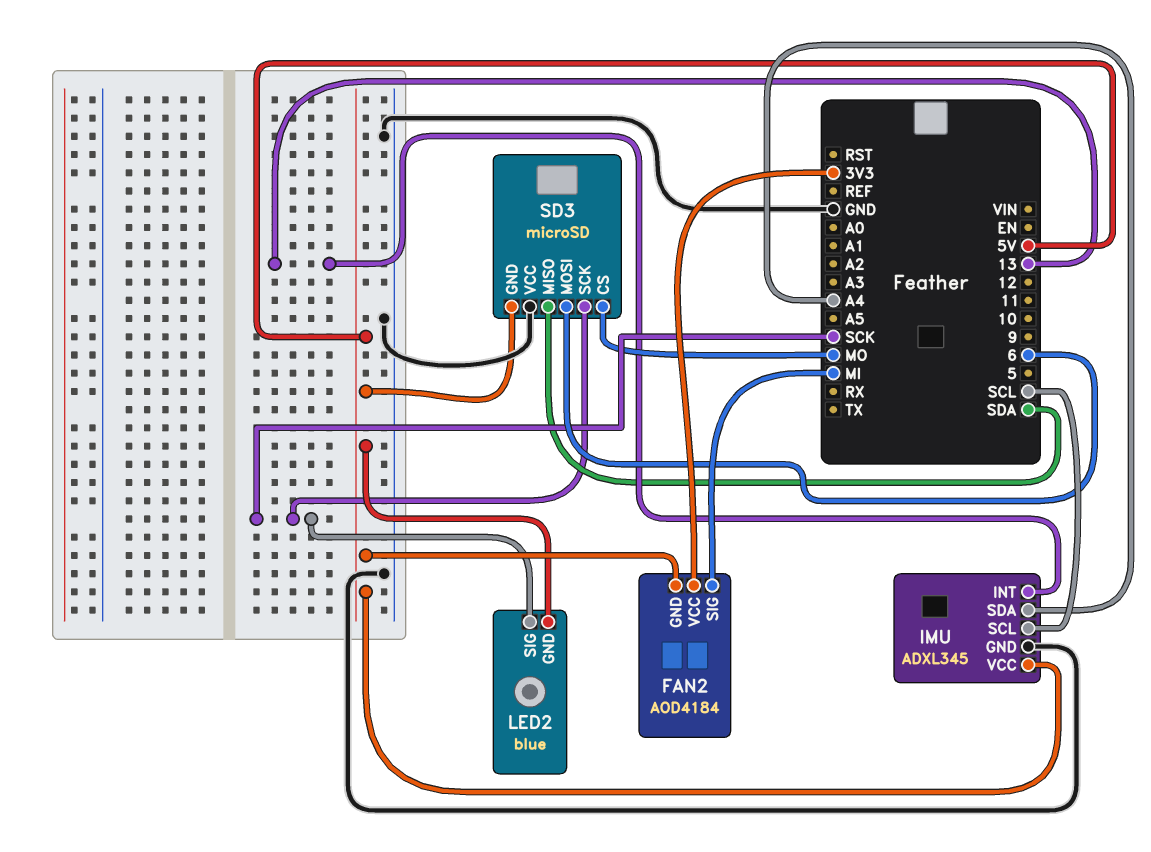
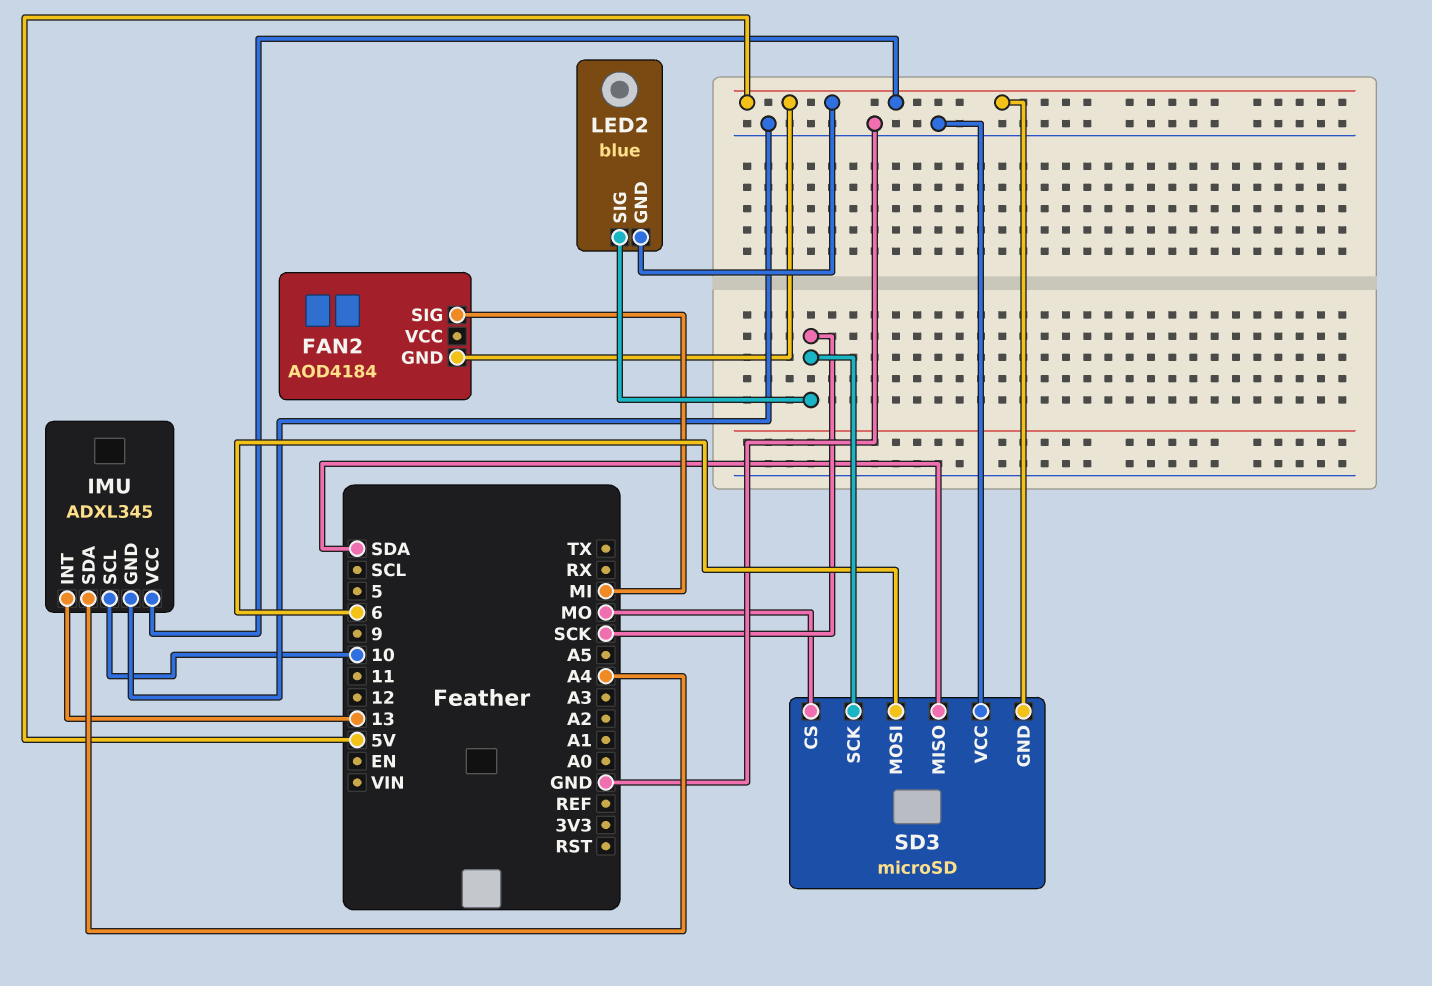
FAN2 pin VCC: 3V3 -> none
IMU pin SCL: SCL -> 10

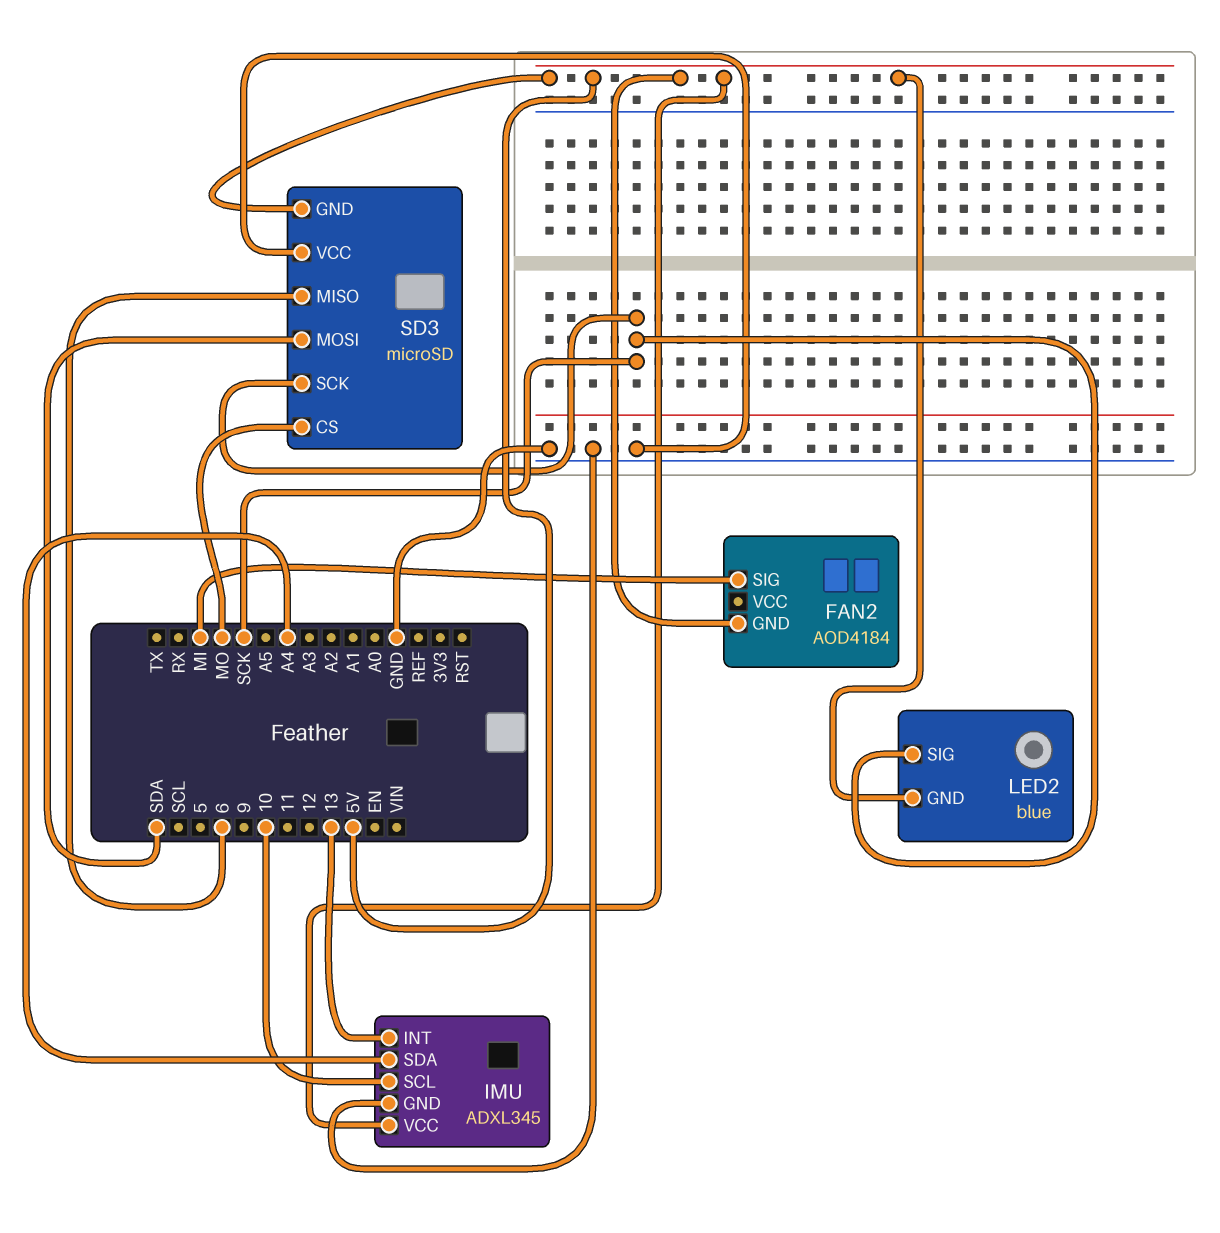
SD3 pin MISO: SDA -> 6
SD3 pin MOSI: 6 -> SDA

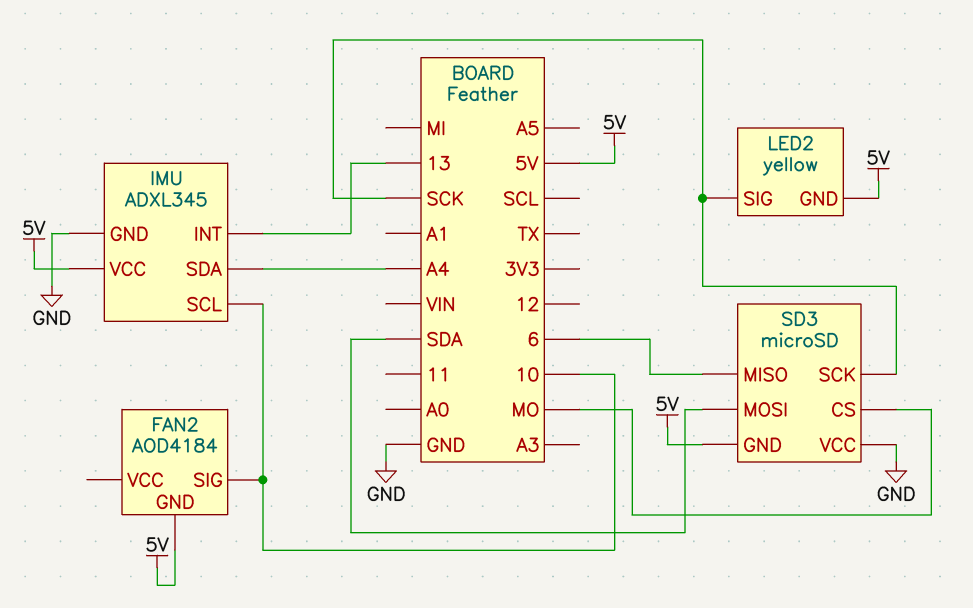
FAN2 pin SIG: MI -> 10
LED2: blue -> yellow

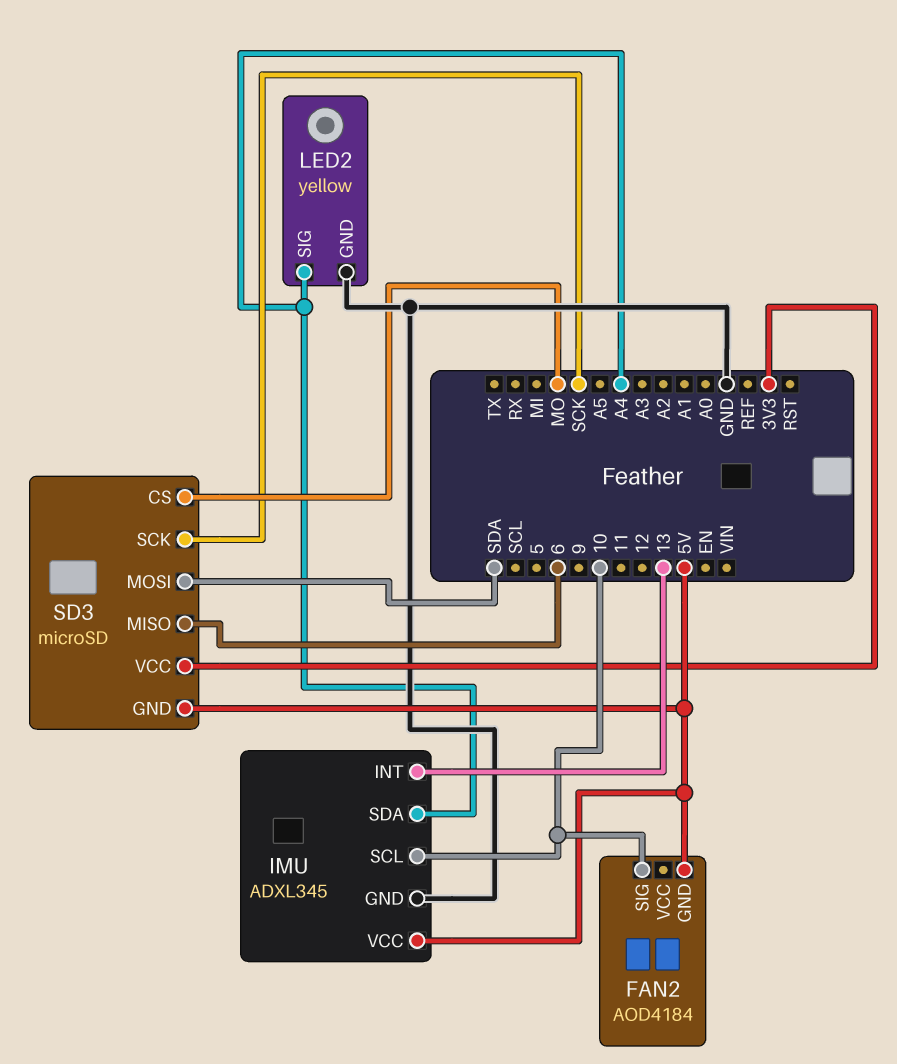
LED2 pin GND: 5V -> GND
LED2 pin SIG: SCK -> A4
SD3 pin VCC: GND -> 3V3

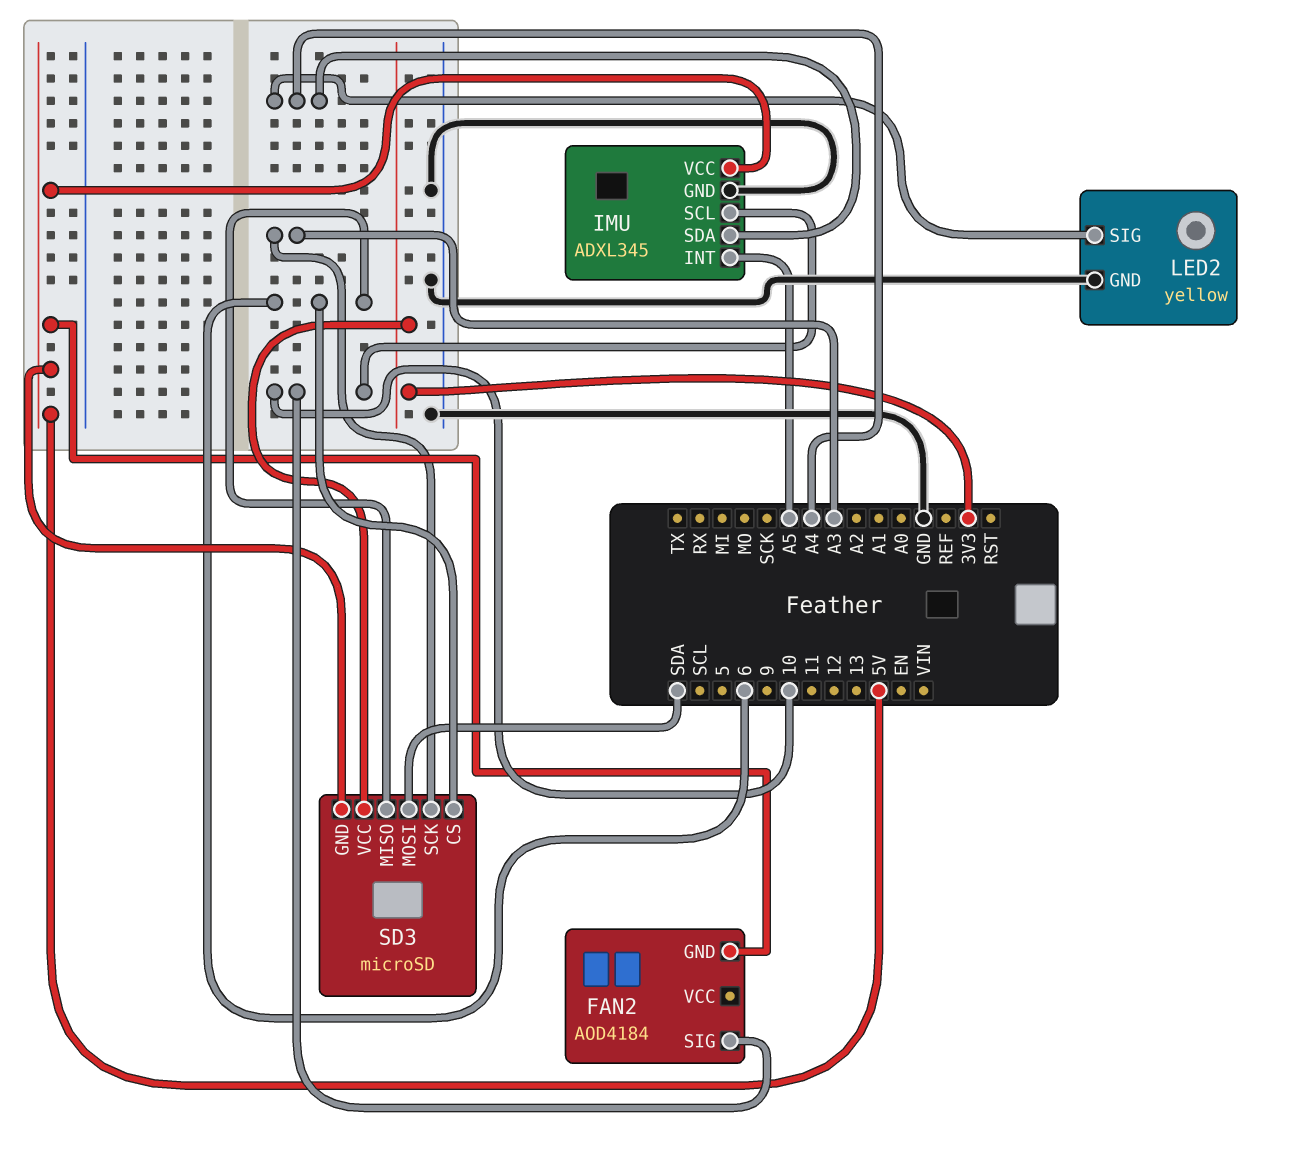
IMU pin INT: 13 -> A5
SD3 pin CS: MO -> 6
SD3 pin SCK: SCK -> A3

